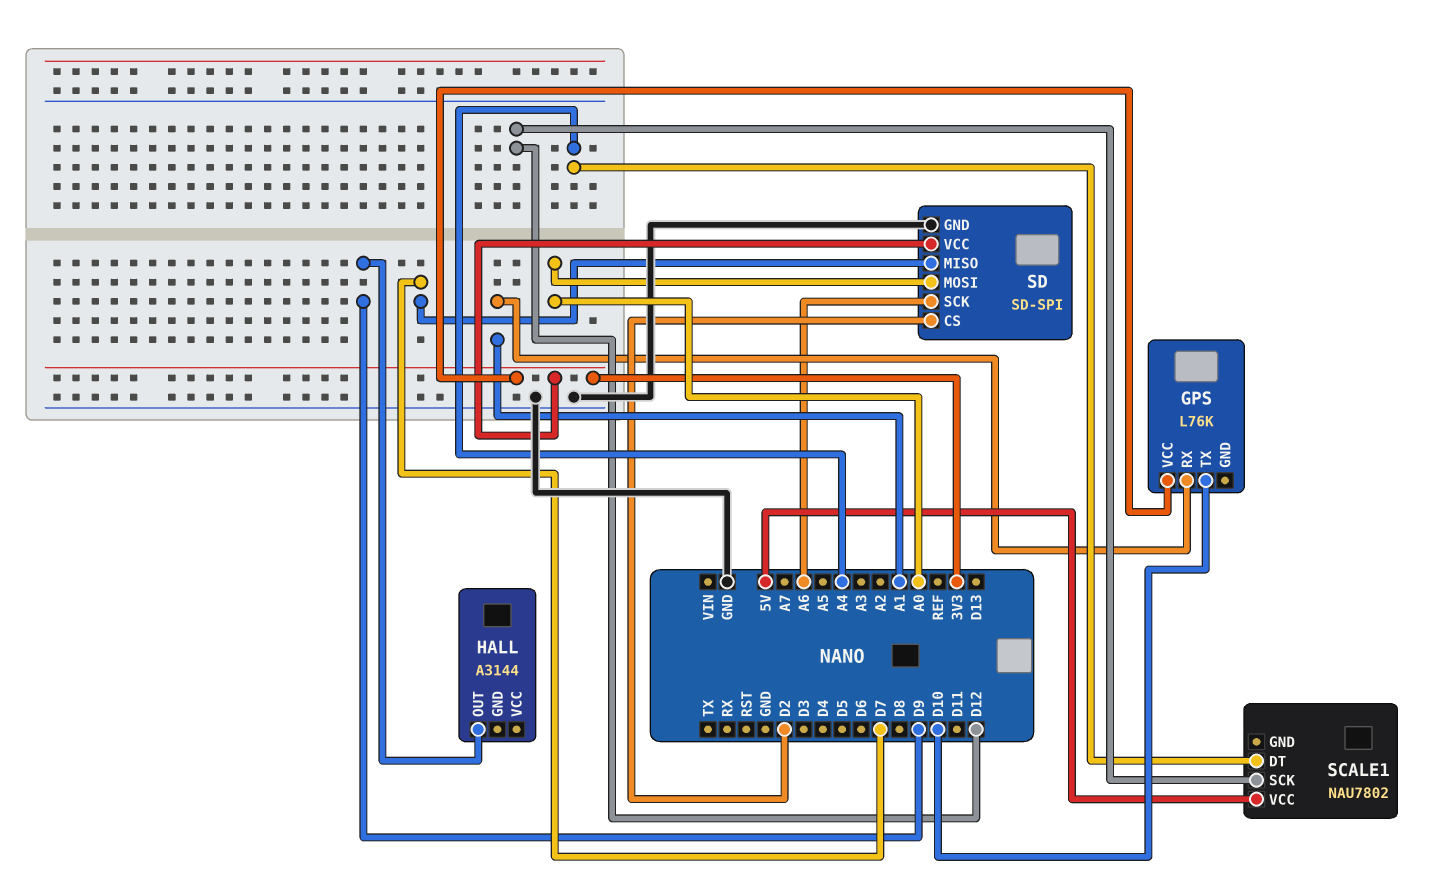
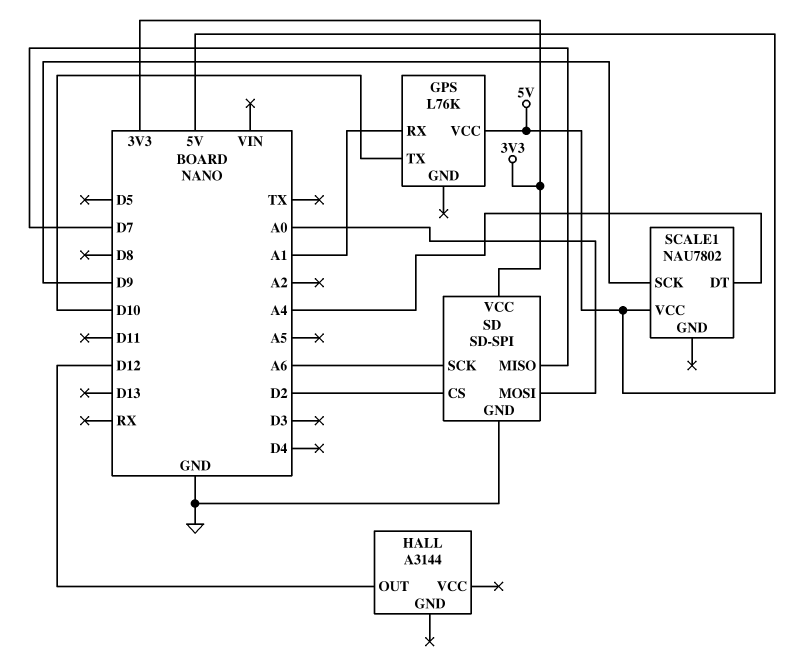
GPS pin VCC: 3V3 -> 5V
HALL pin OUT: D9 -> D12
SCALE1 pin SCK: D12 -> D9

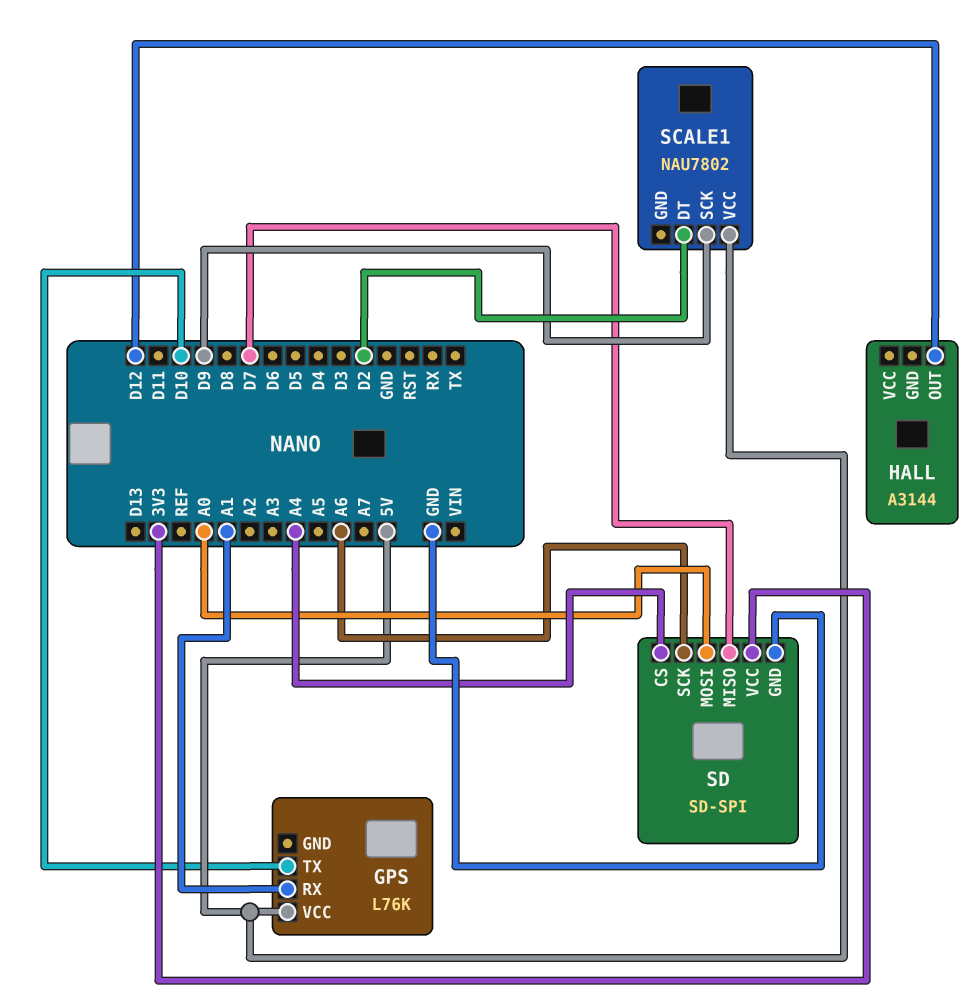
SCALE1 pin DT: A4 -> D2
SD pin CS: D2 -> A4

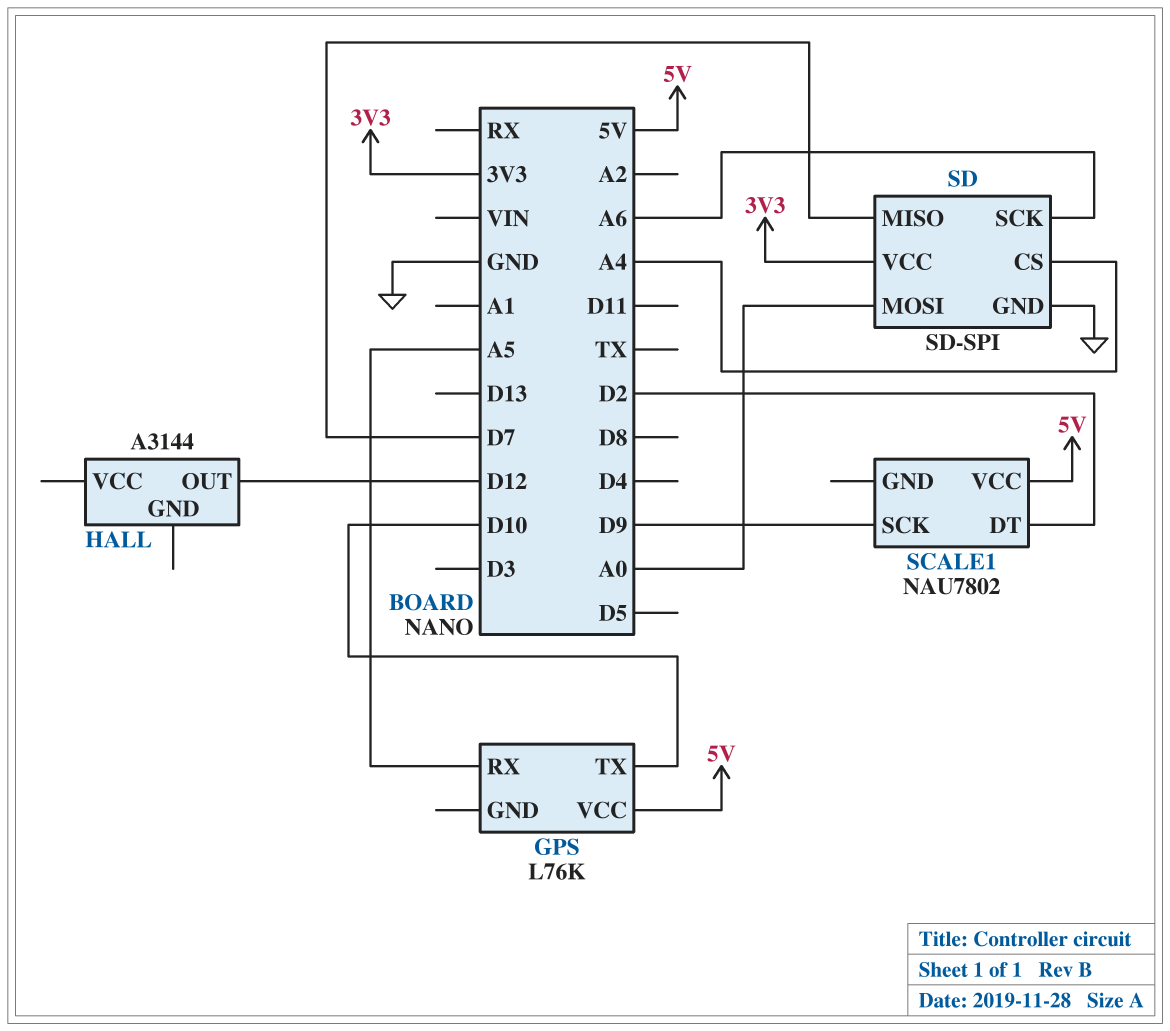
GPS pin RX: A1 -> A5

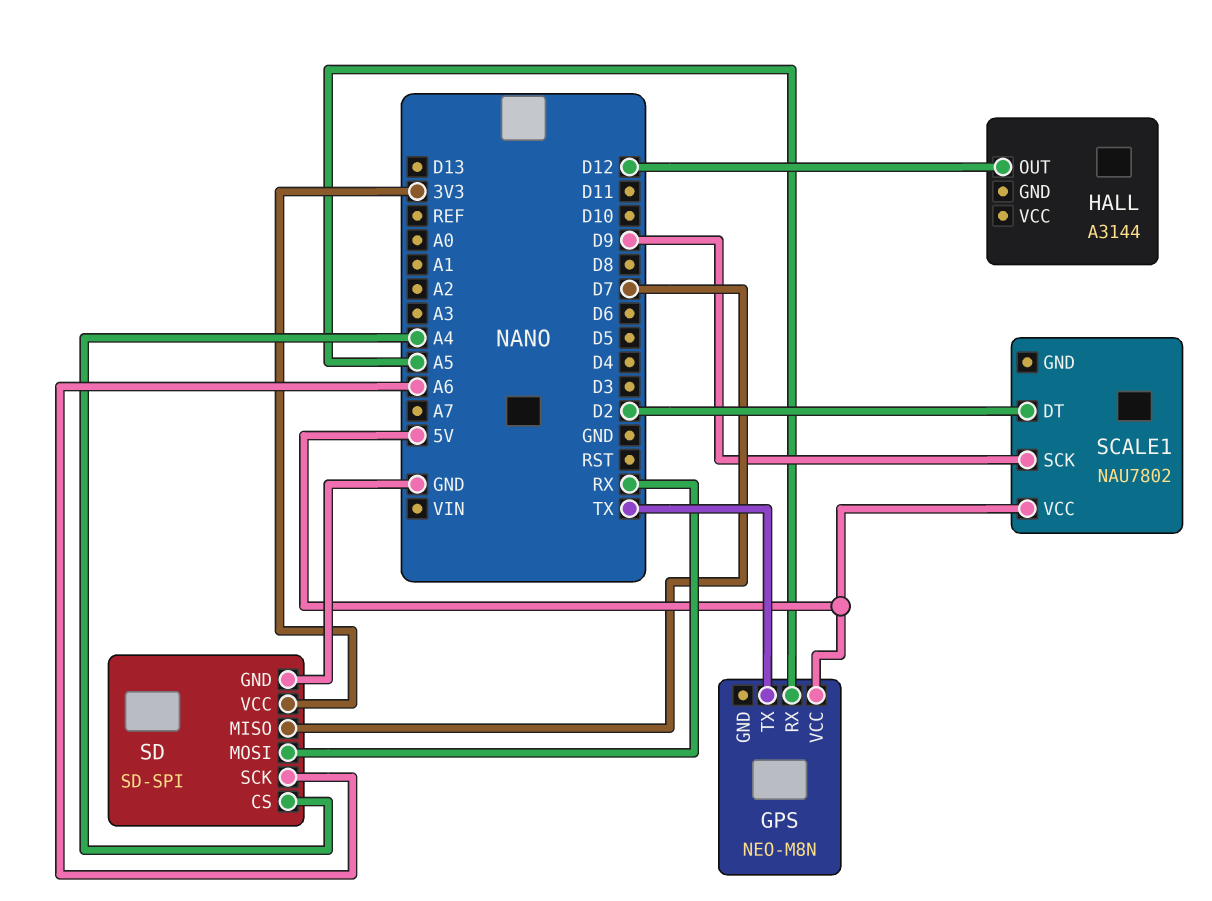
GPS: L76K -> NEO-M8N
GPS pin TX: D10 -> TX
SD pin MOSI: A0 -> RX

